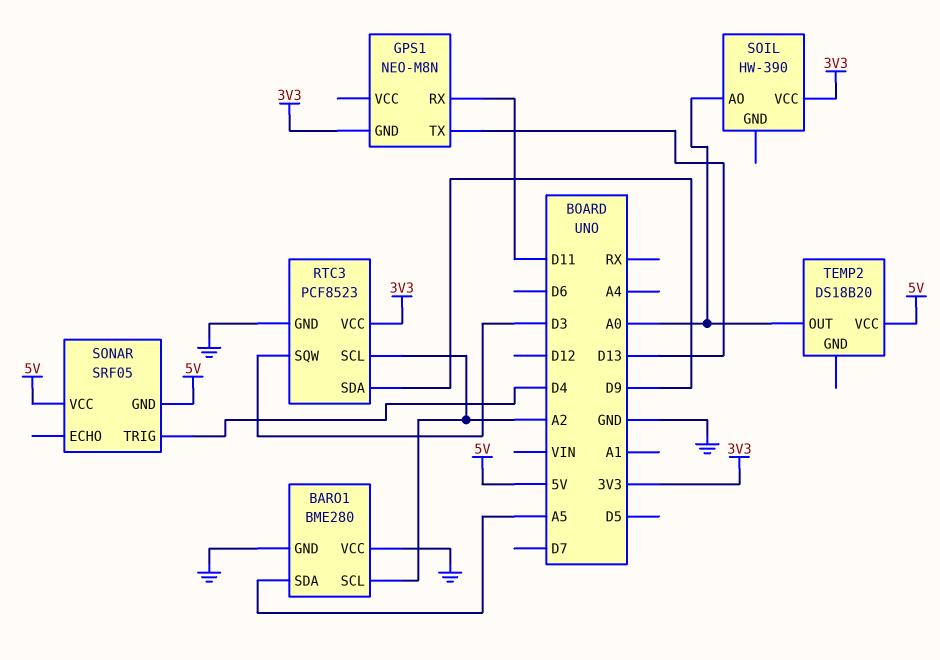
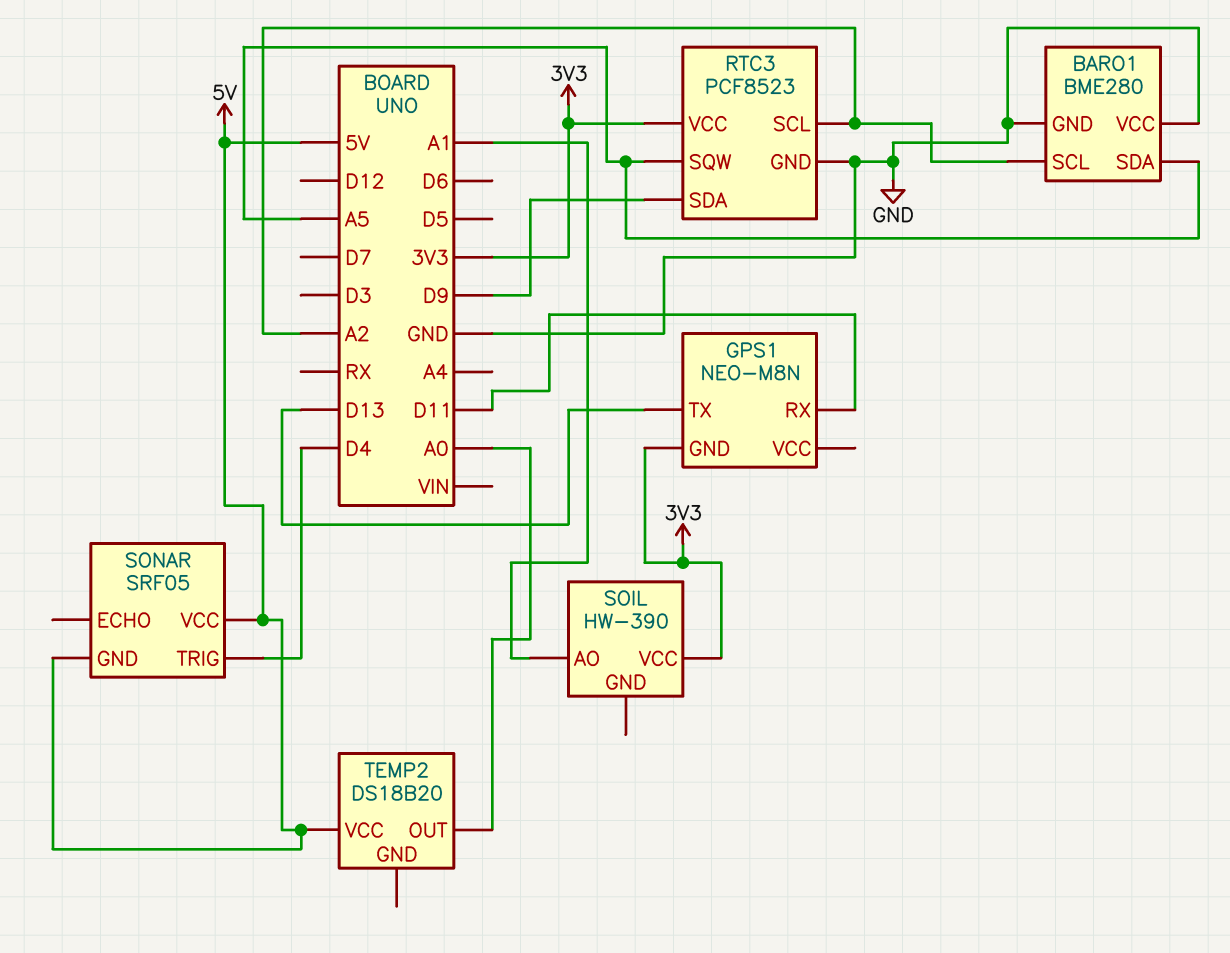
RTC3 pin SQW: D3 -> A5
SOIL pin AO: A0 -> A1

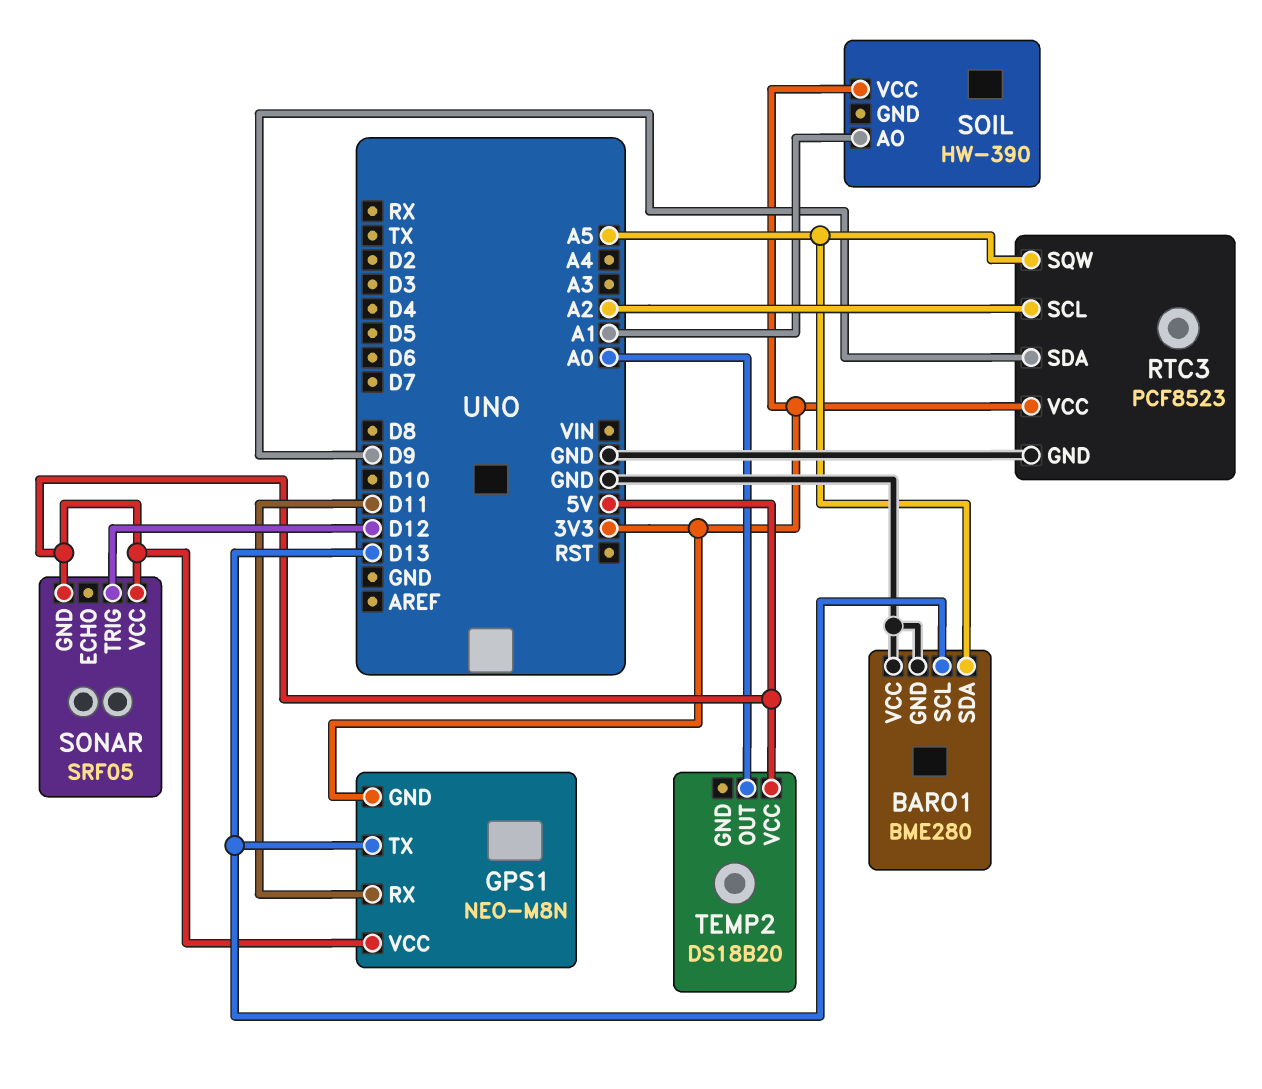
BARO1 pin SCL: A2 -> D13
GPS1 pin VCC: none -> 5V
SONAR pin TRIG: D4 -> D12

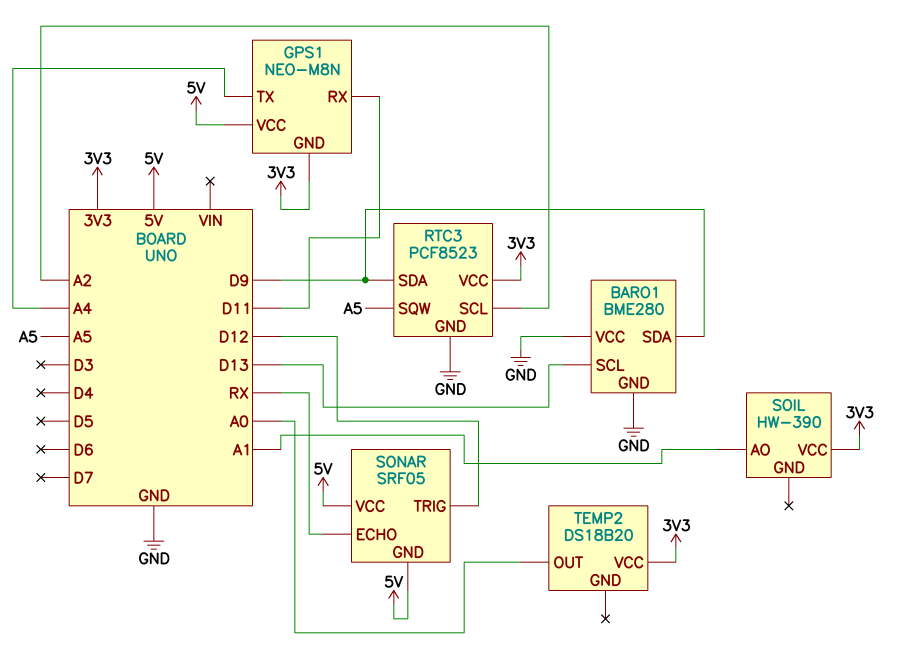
BARO1 pin SDA: A5 -> D9
GPS1 pin TX: D13 -> A4
SONAR pin ECHO: none -> RX
TEMP2 pin VCC: 5V -> 3V3

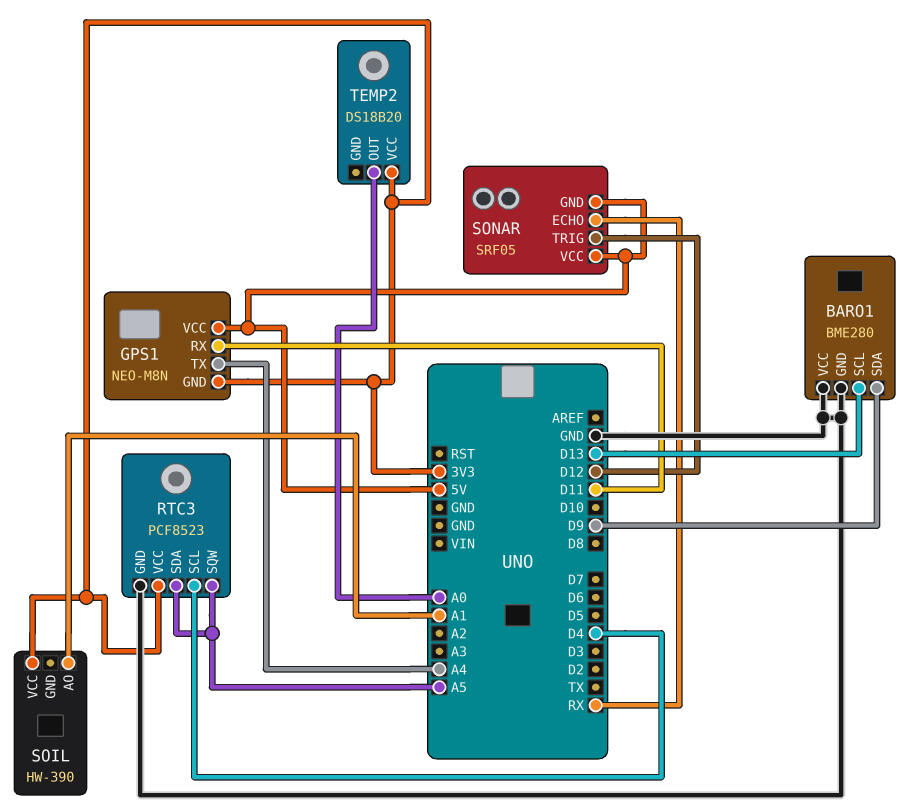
RTC3 pin SCL: A2 -> D4
RTC3 pin SDA: D9 -> A5

